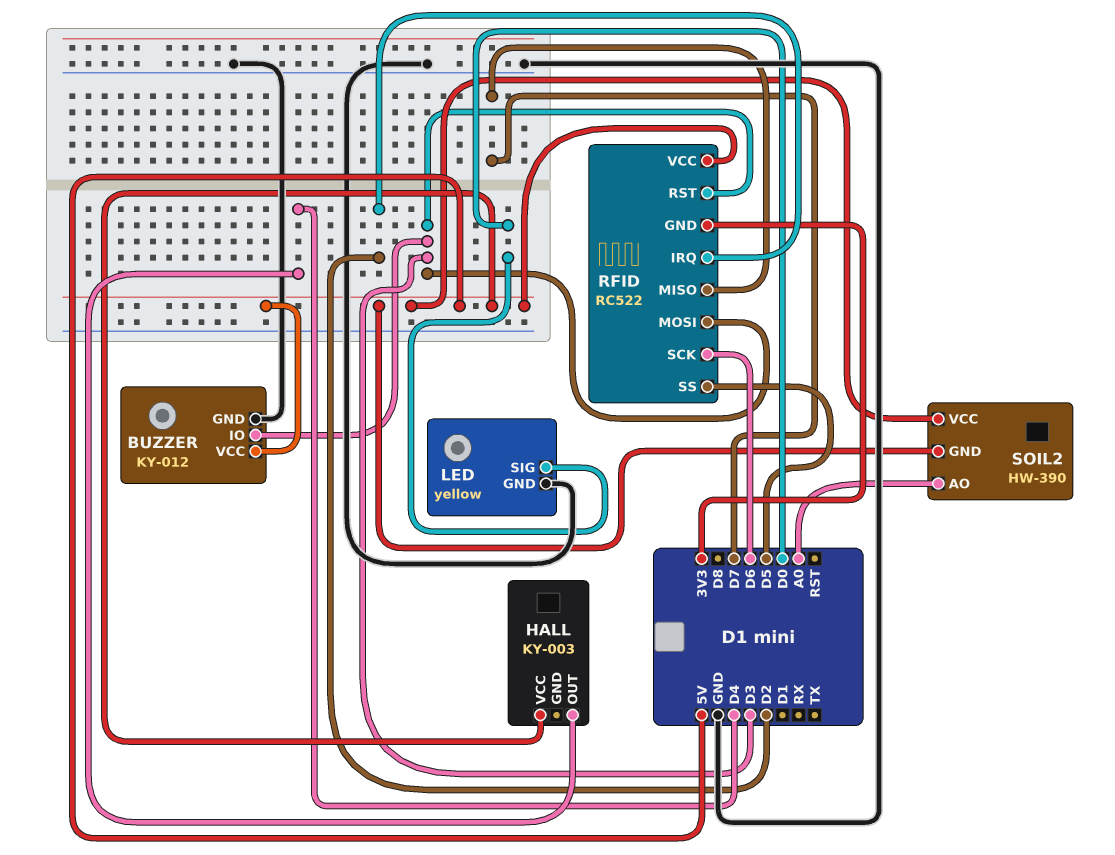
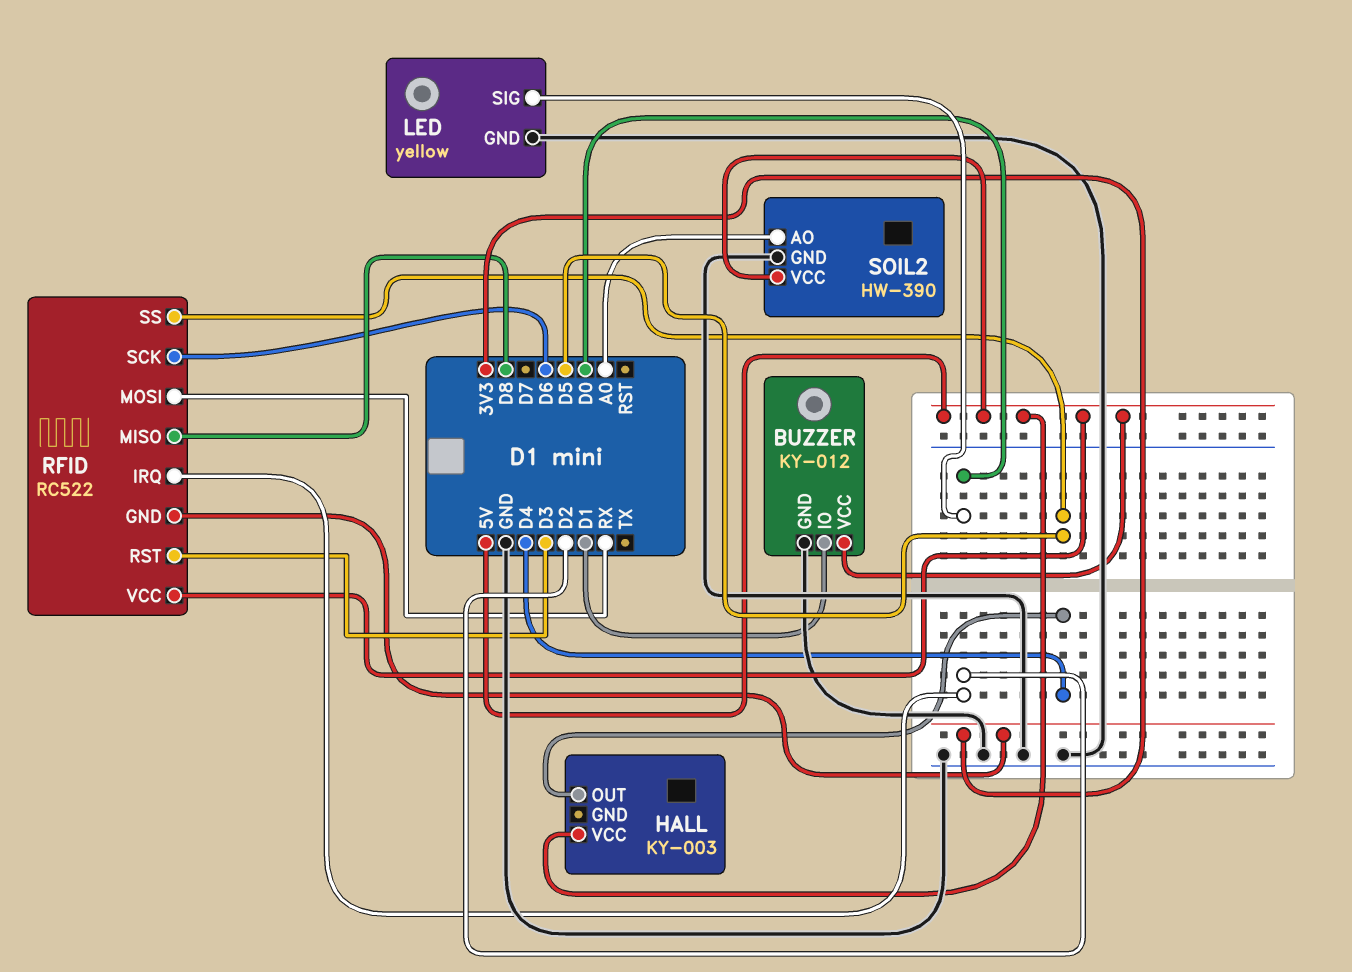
BUZZER pin IO: D3 -> D1
RFID pin MISO: D7 -> D8
RFID pin MOSI: D3 -> RX
SOIL2 pin GND: 5V -> GND

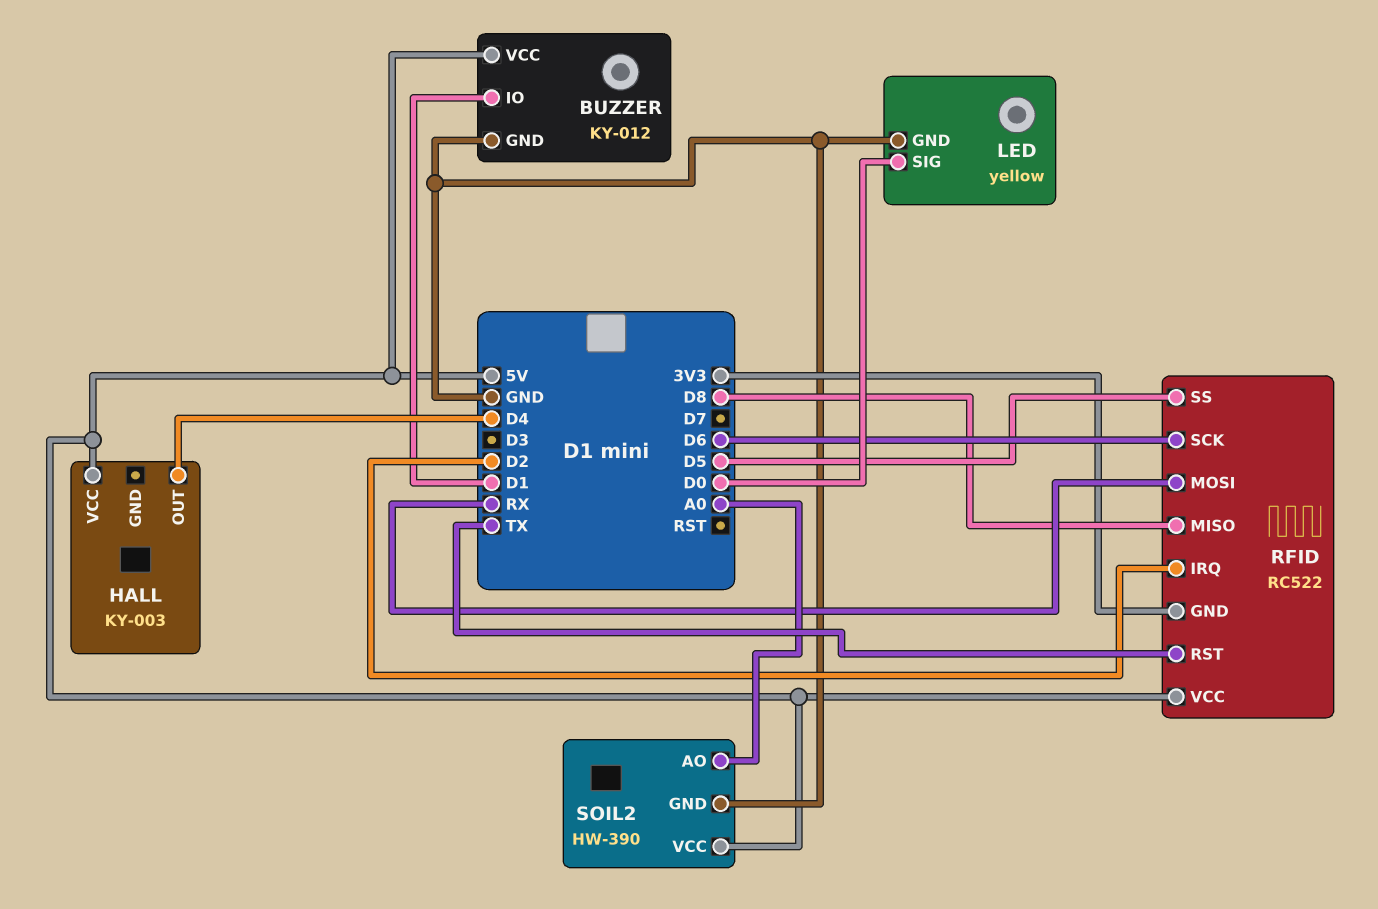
RFID pin RST: D3 -> TX

